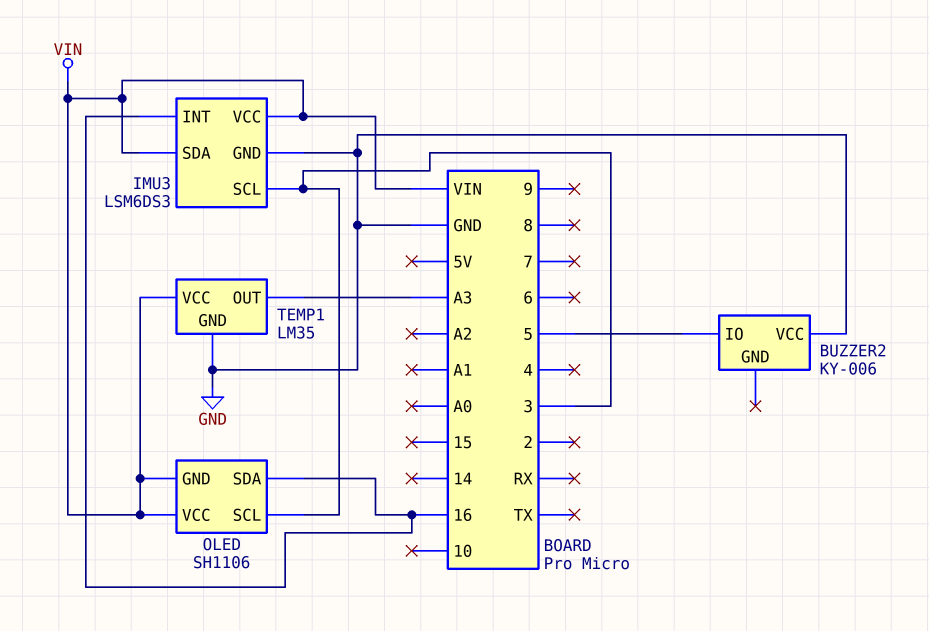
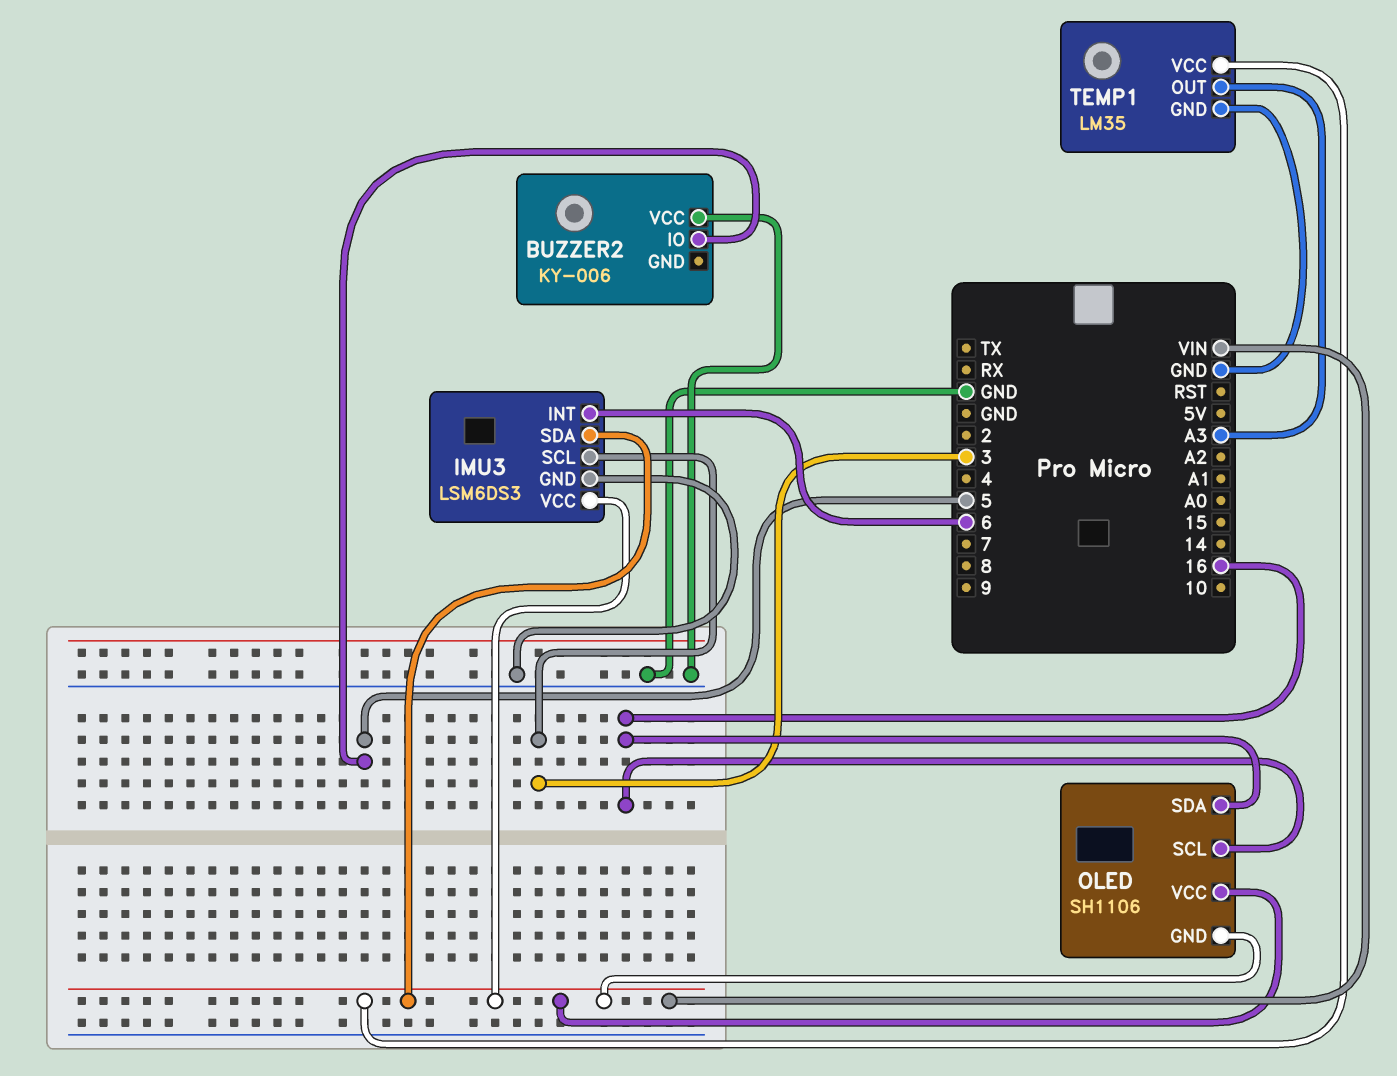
IMU3 pin INT: 16 -> 6
OLED pin SCL: 3 -> 16

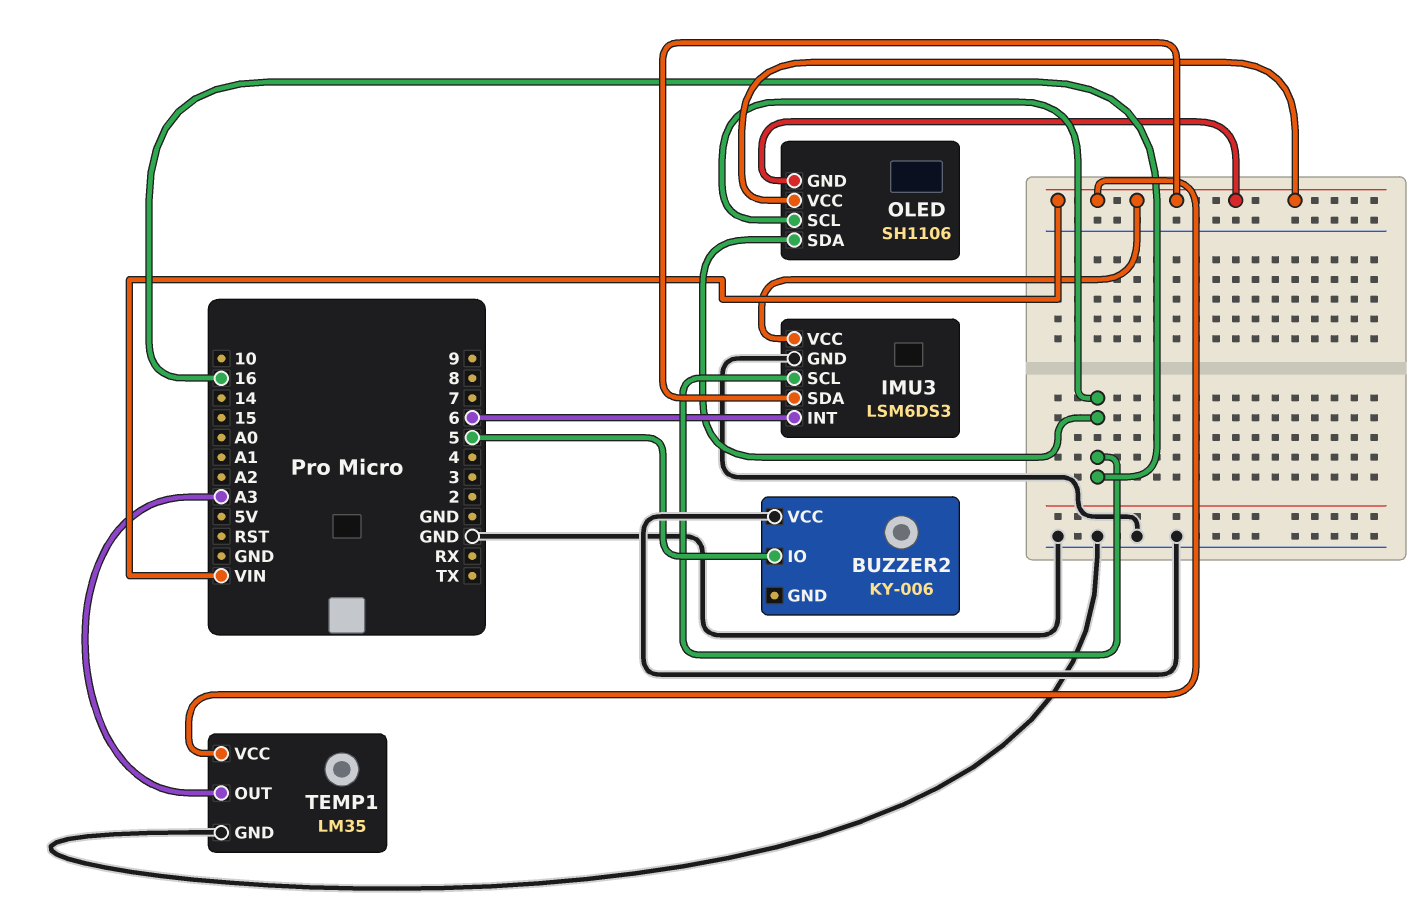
IMU3 pin SCL: 3 -> 16

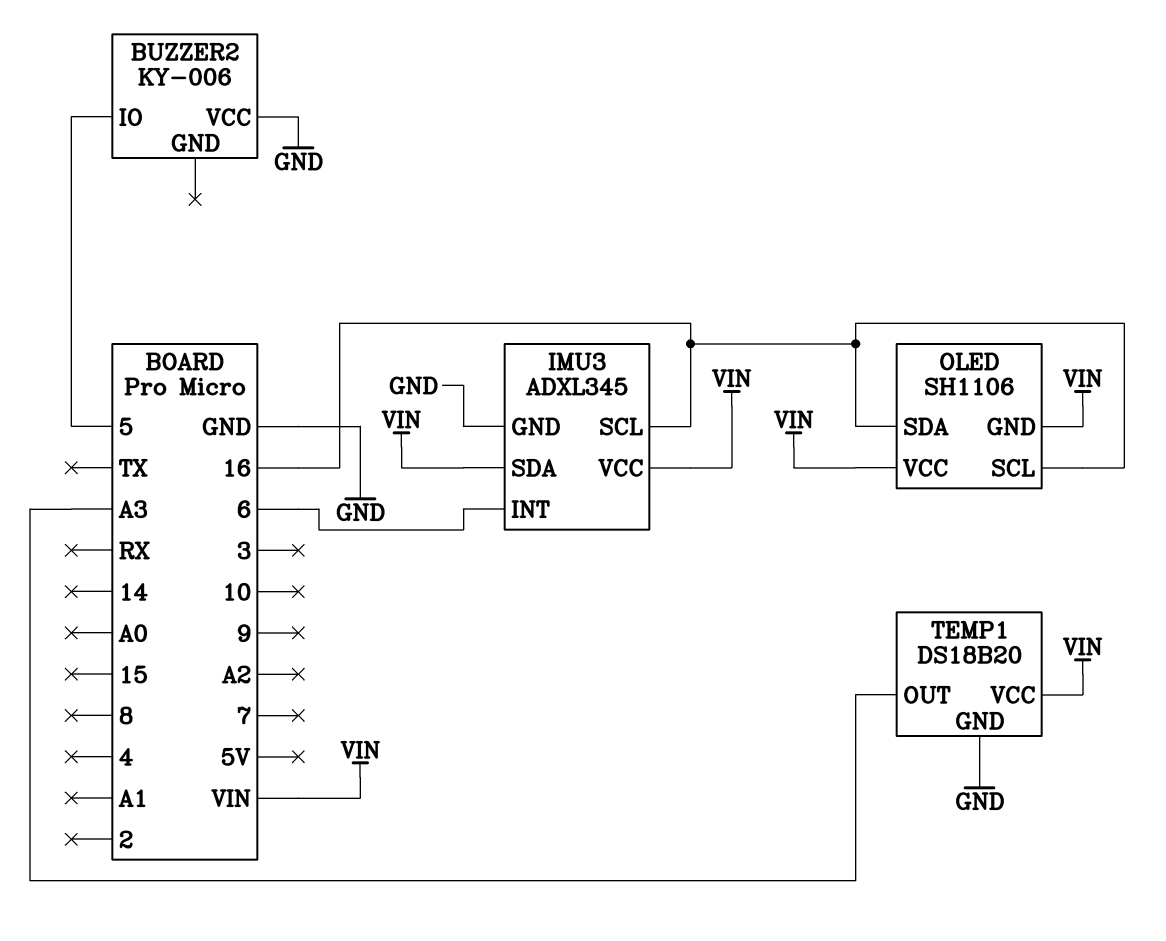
IMU3: LSM6DS3 -> ADXL345
TEMP1: LM35 -> DS18B20

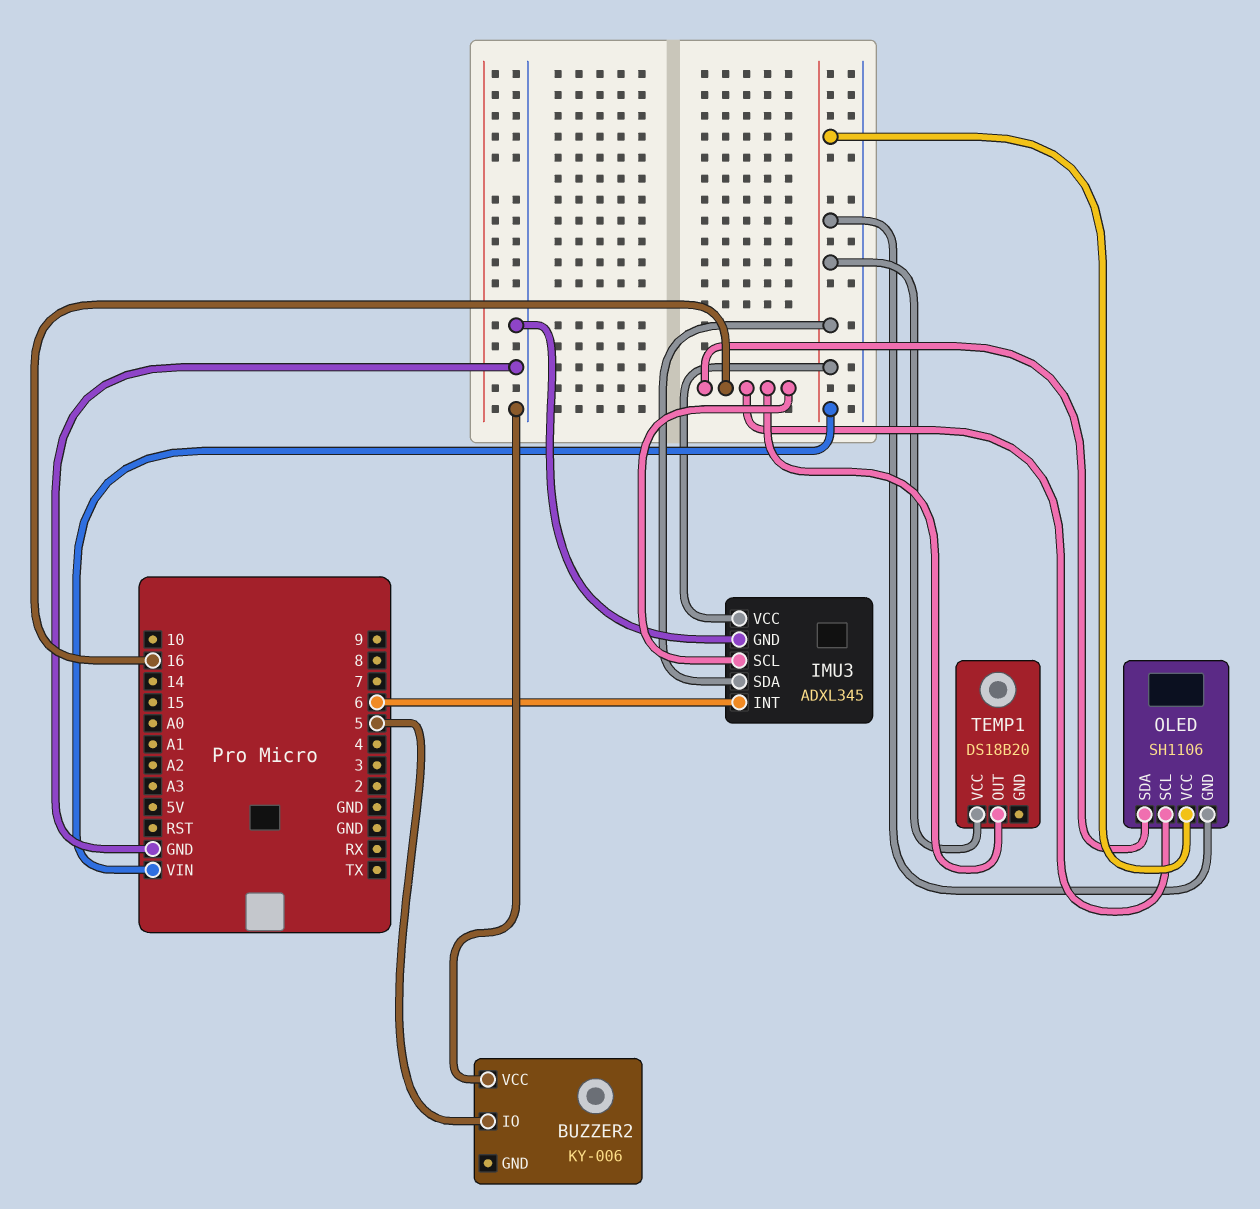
TEMP1 pin GND: GND -> none
TEMP1 pin OUT: A3 -> 16

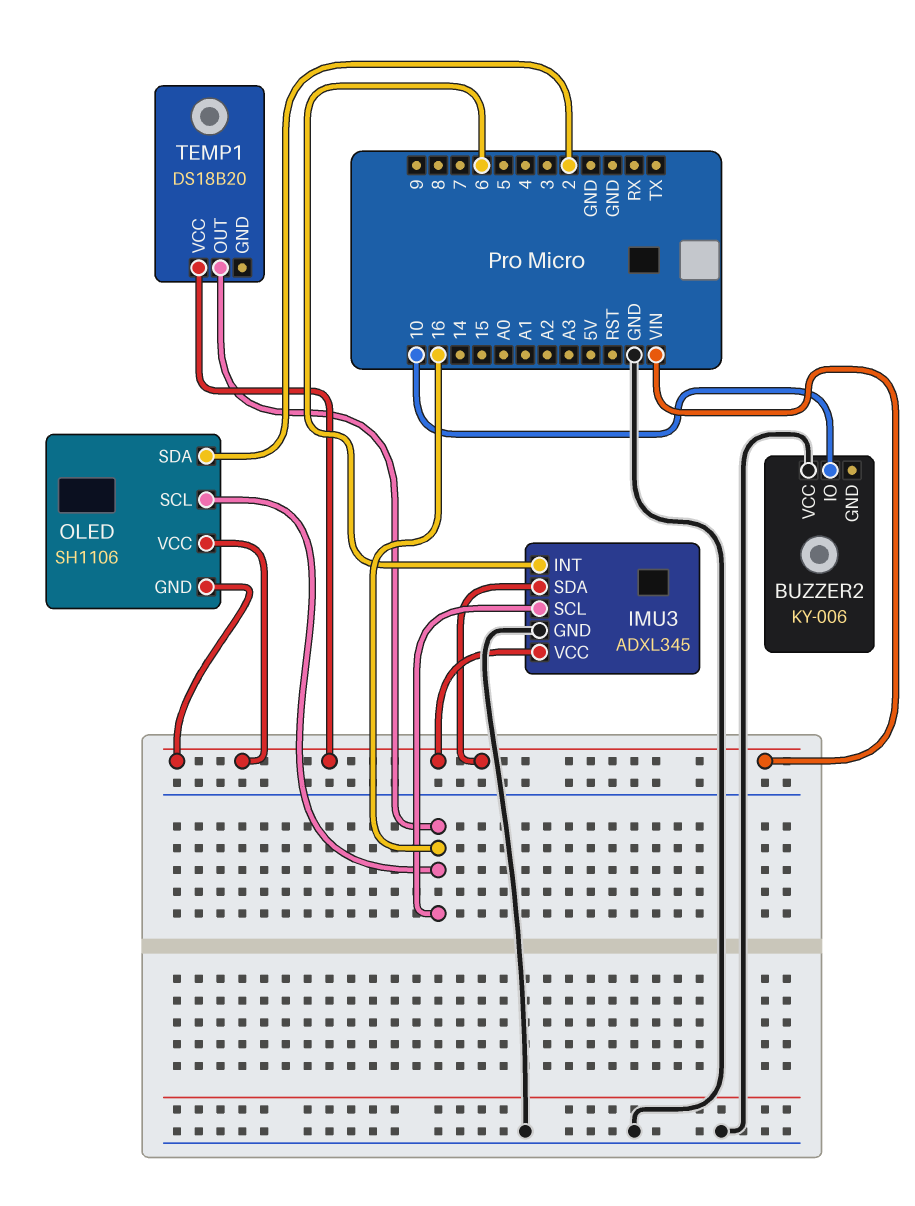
BUZZER2 pin IO: 5 -> 10
OLED pin SDA: 16 -> 2

